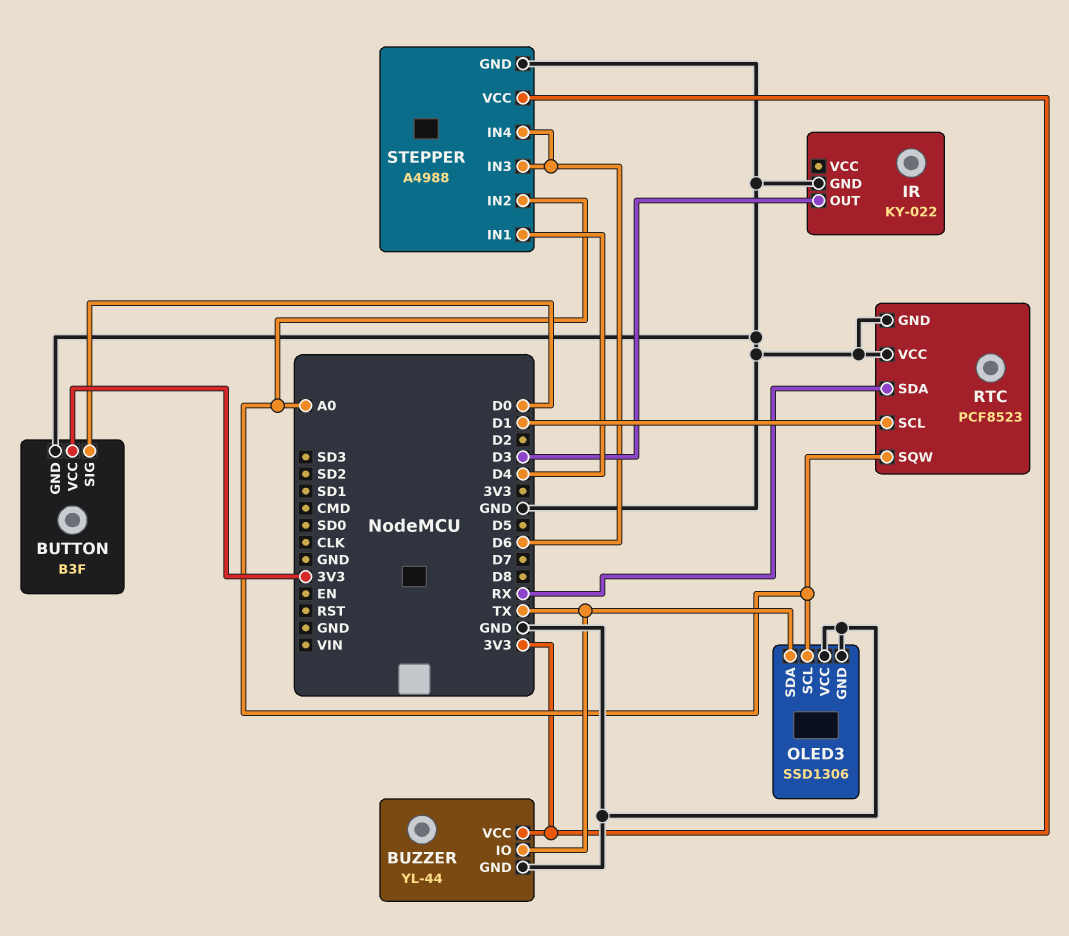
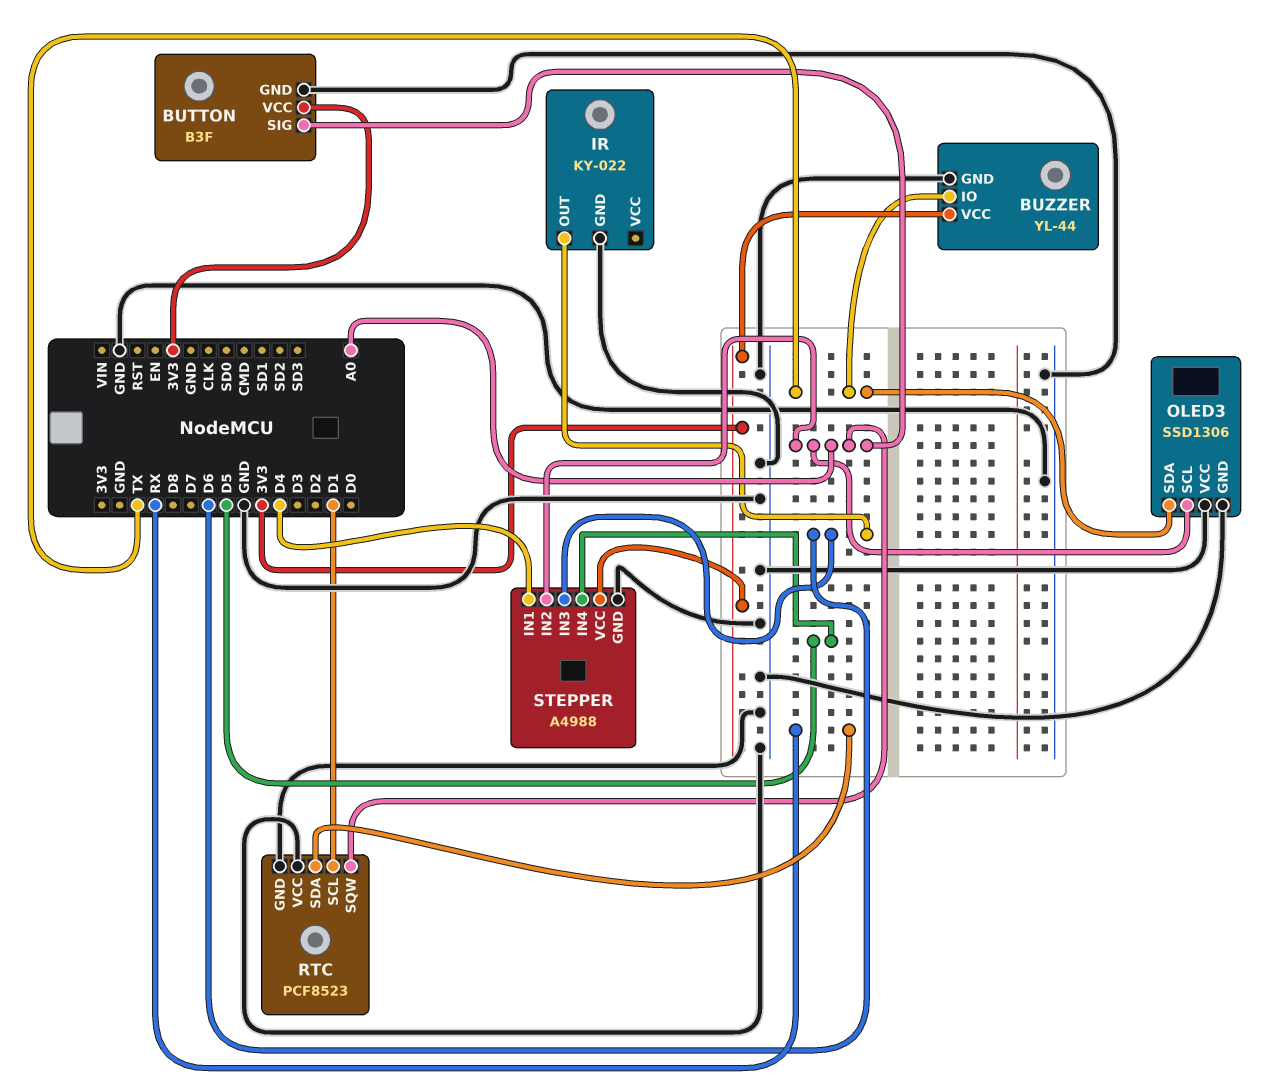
BUTTON pin SIG: D0 -> A0
IR pin OUT: D3 -> D6
STEPPER pin IN4: D6 -> D5

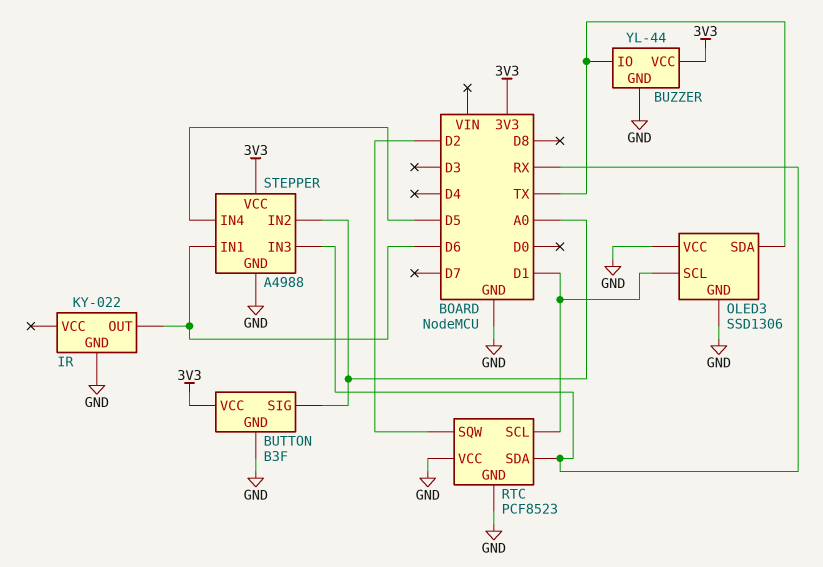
OLED3 pin SCL: A0 -> D1
RTC pin SQW: A0 -> D2
STEPPER pin IN1: D4 -> D6
STEPPER pin IN3: D6 -> RX

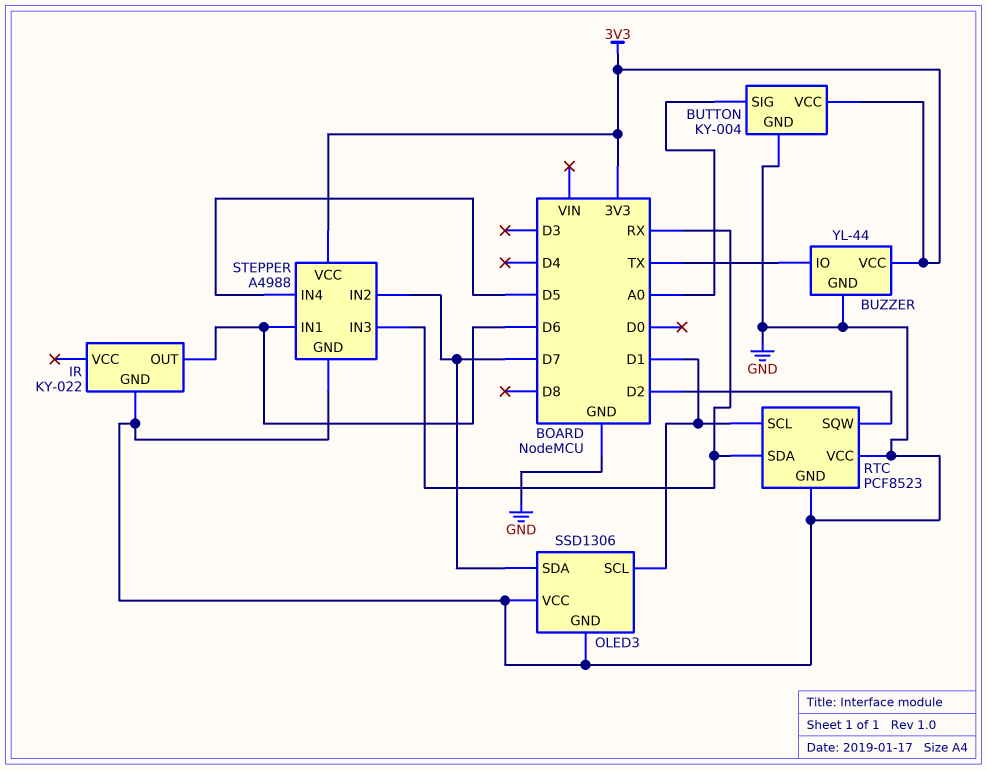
BUTTON: B3F -> KY-004
OLED3 pin SDA: TX -> D7
STEPPER pin IN2: A0 -> D7

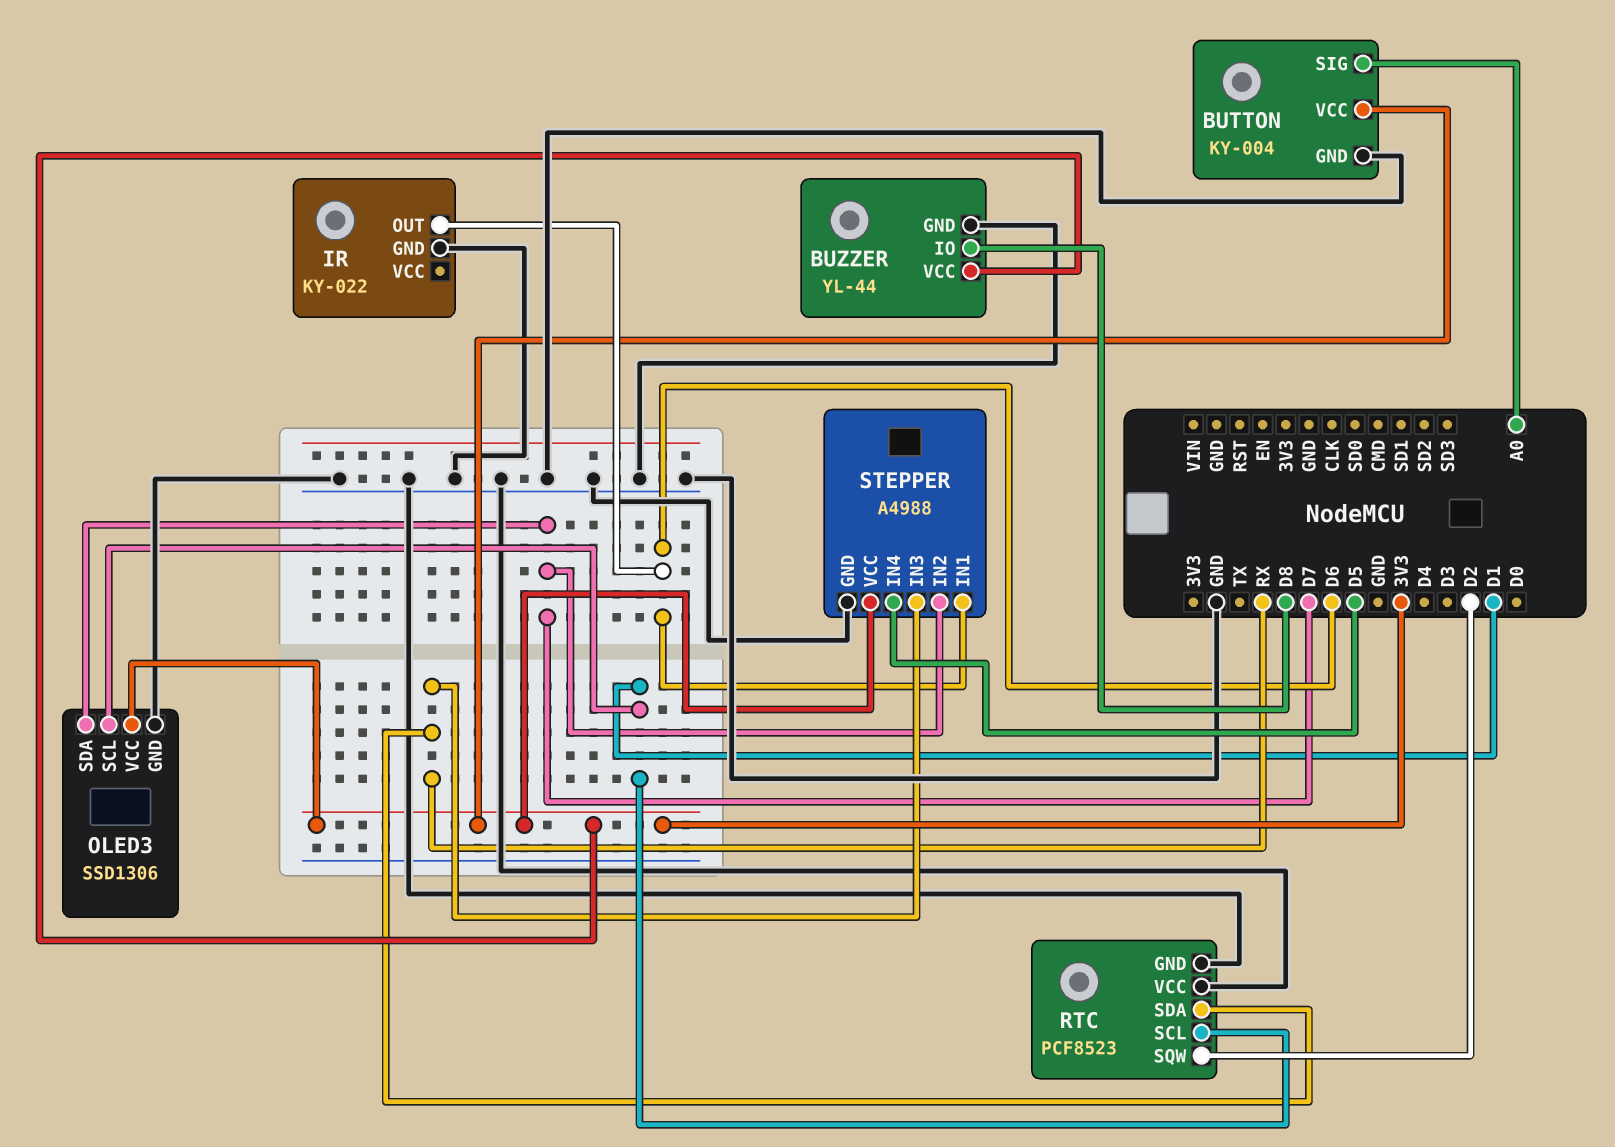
BUZZER pin IO: TX -> D8
OLED3 pin VCC: GND -> 3V3

